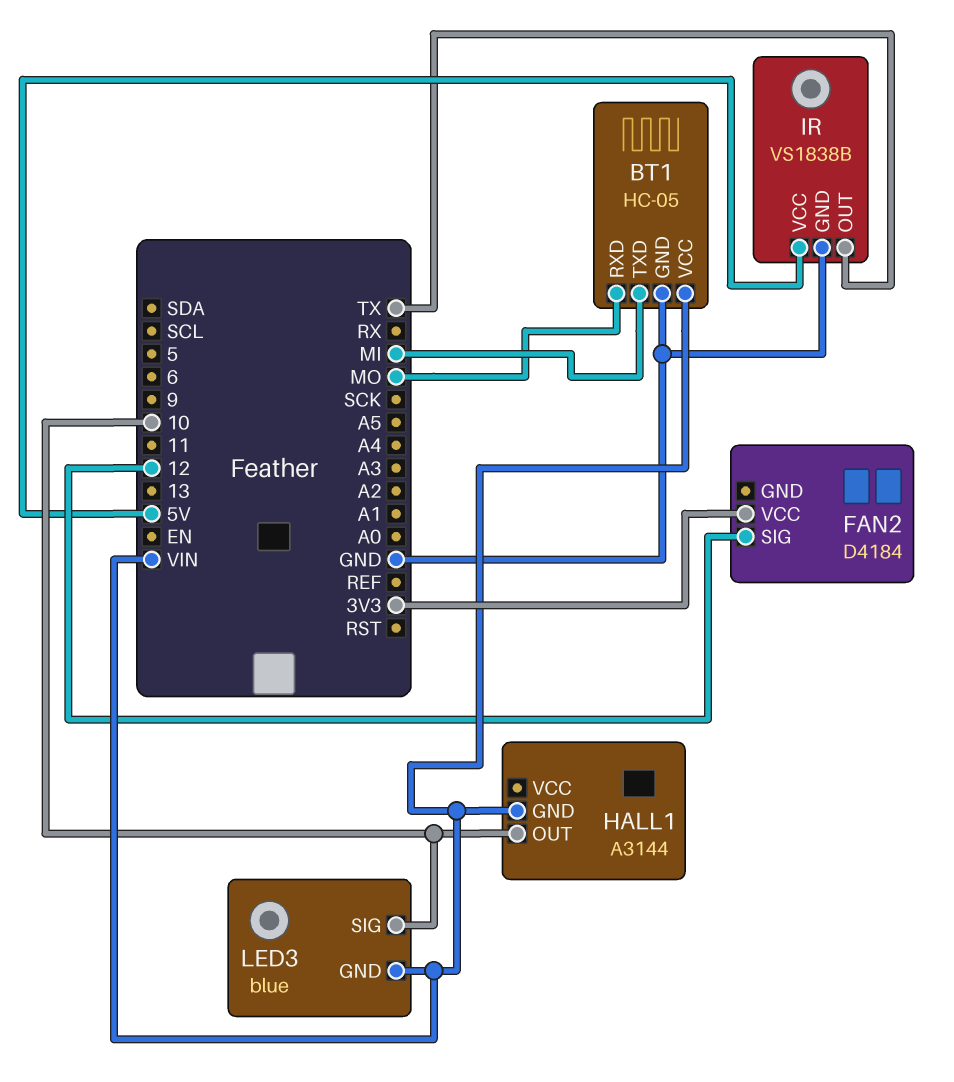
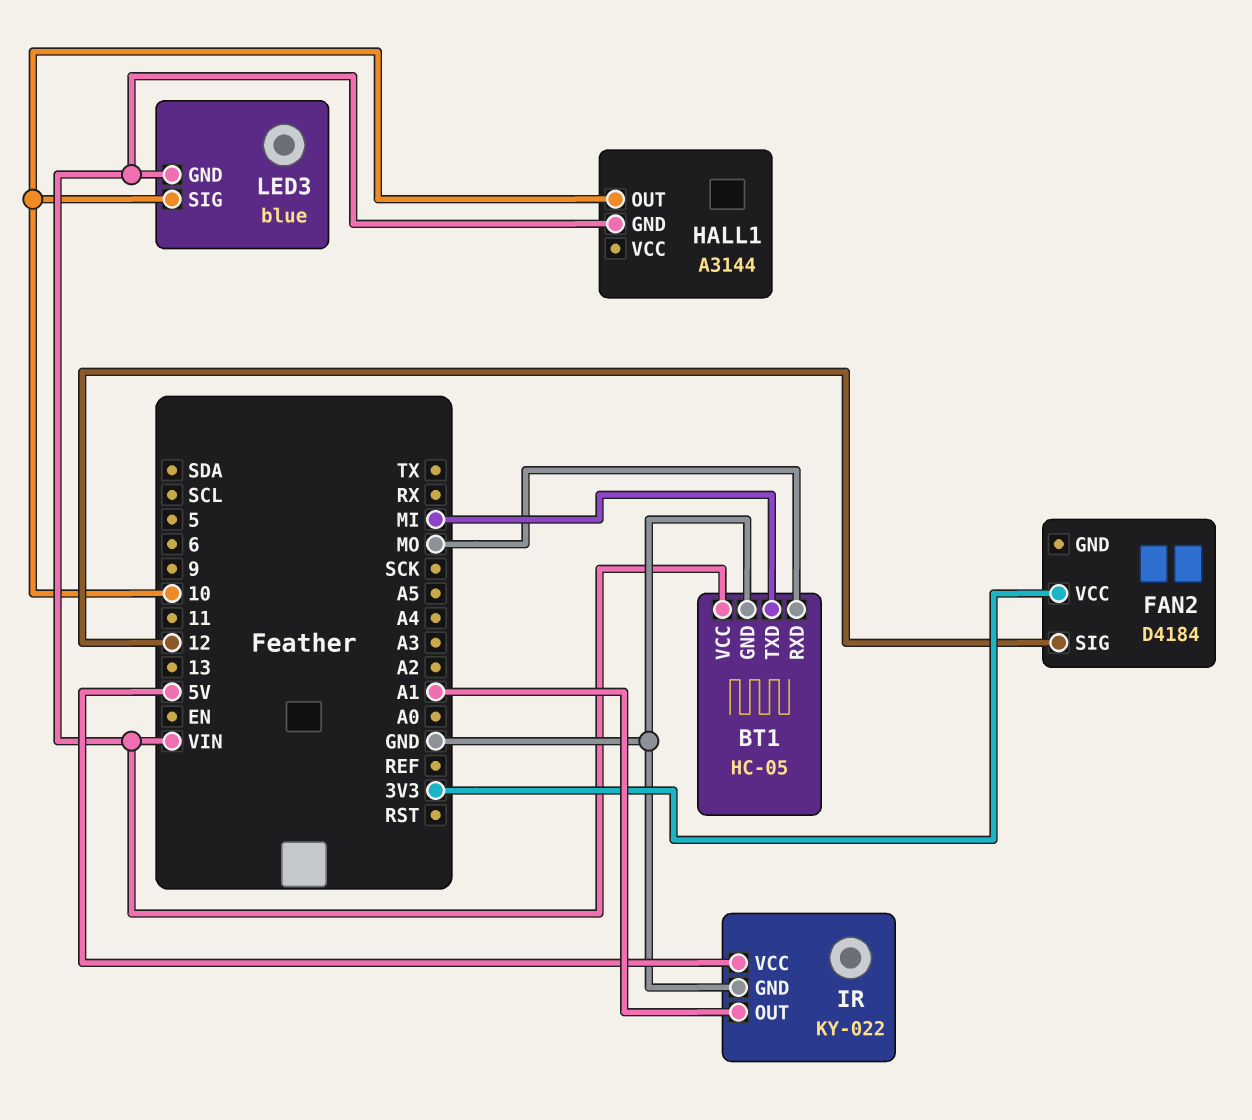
IR: VS1838B -> KY-022
IR pin OUT: TX -> A1

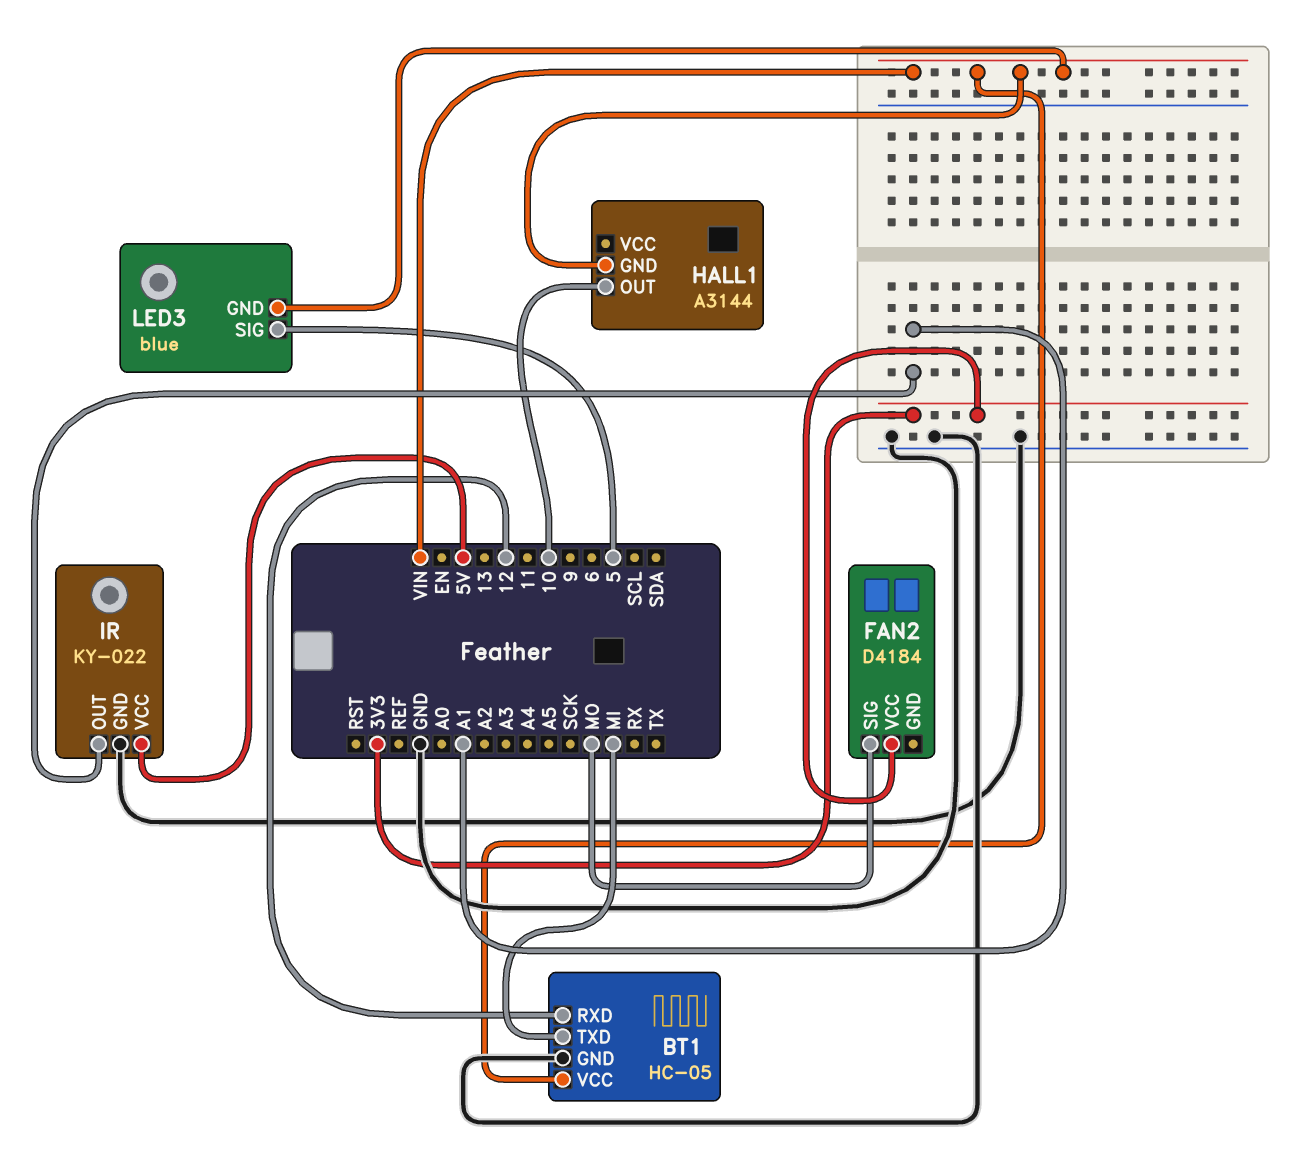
BT1 pin RXD: MO -> 12
FAN2 pin SIG: 12 -> MO
LED3 pin SIG: 10 -> 5

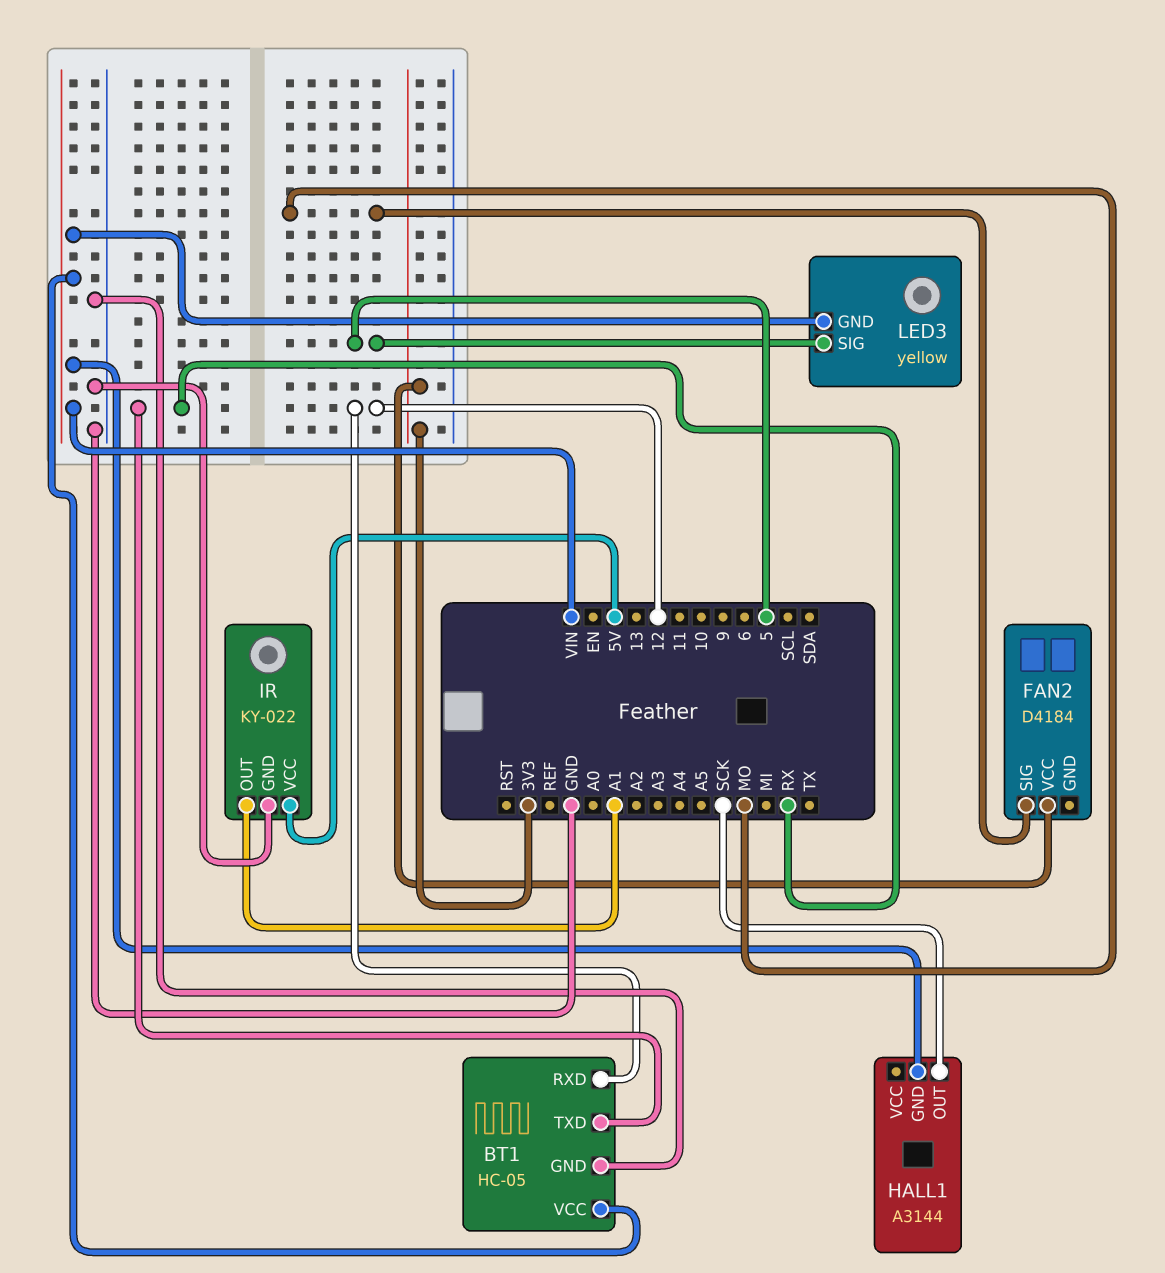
BT1 pin TXD: MI -> RX
HALL1 pin OUT: 10 -> SCK
LED3: blue -> yellow

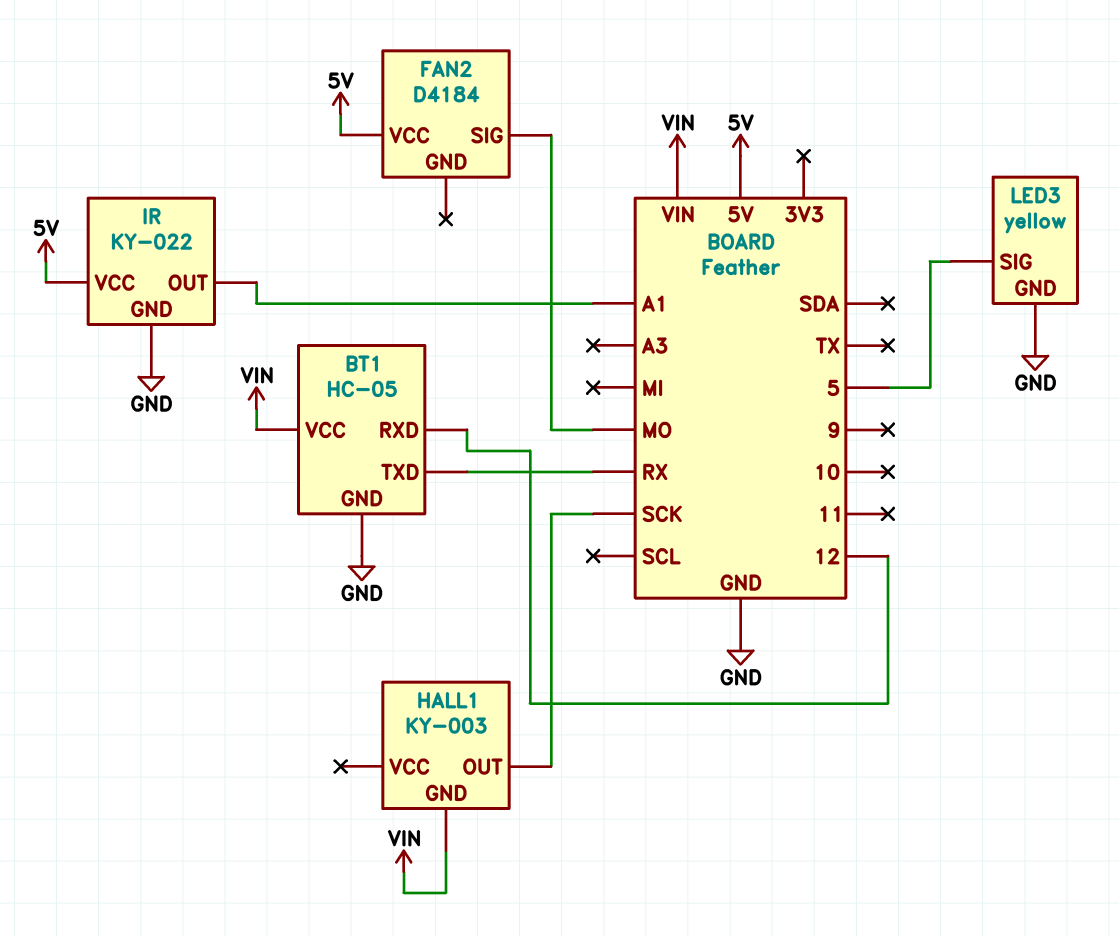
FAN2 pin VCC: 3V3 -> 5V
HALL1: A3144 -> KY-003
LED3 pin GND: VIN -> GND

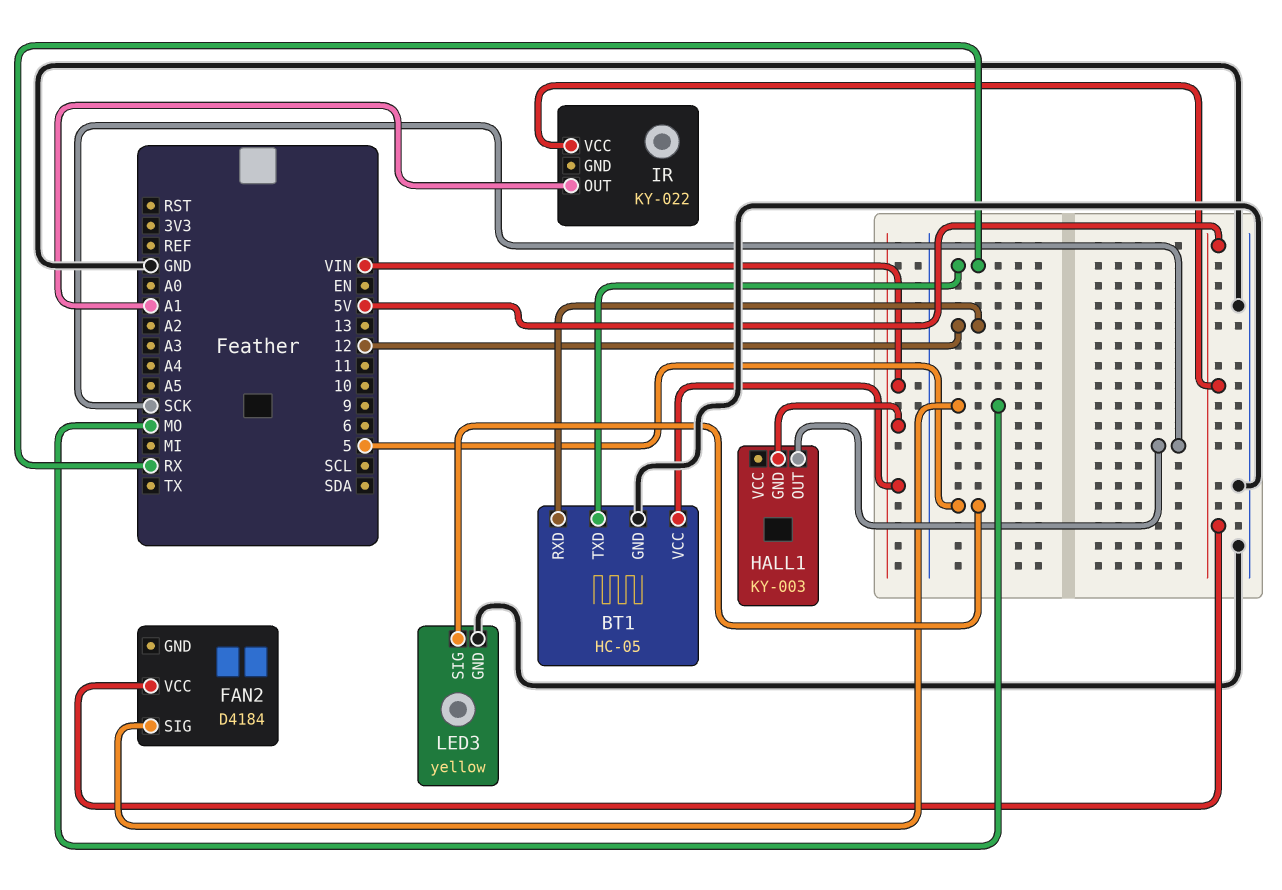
IR pin GND: GND -> none

